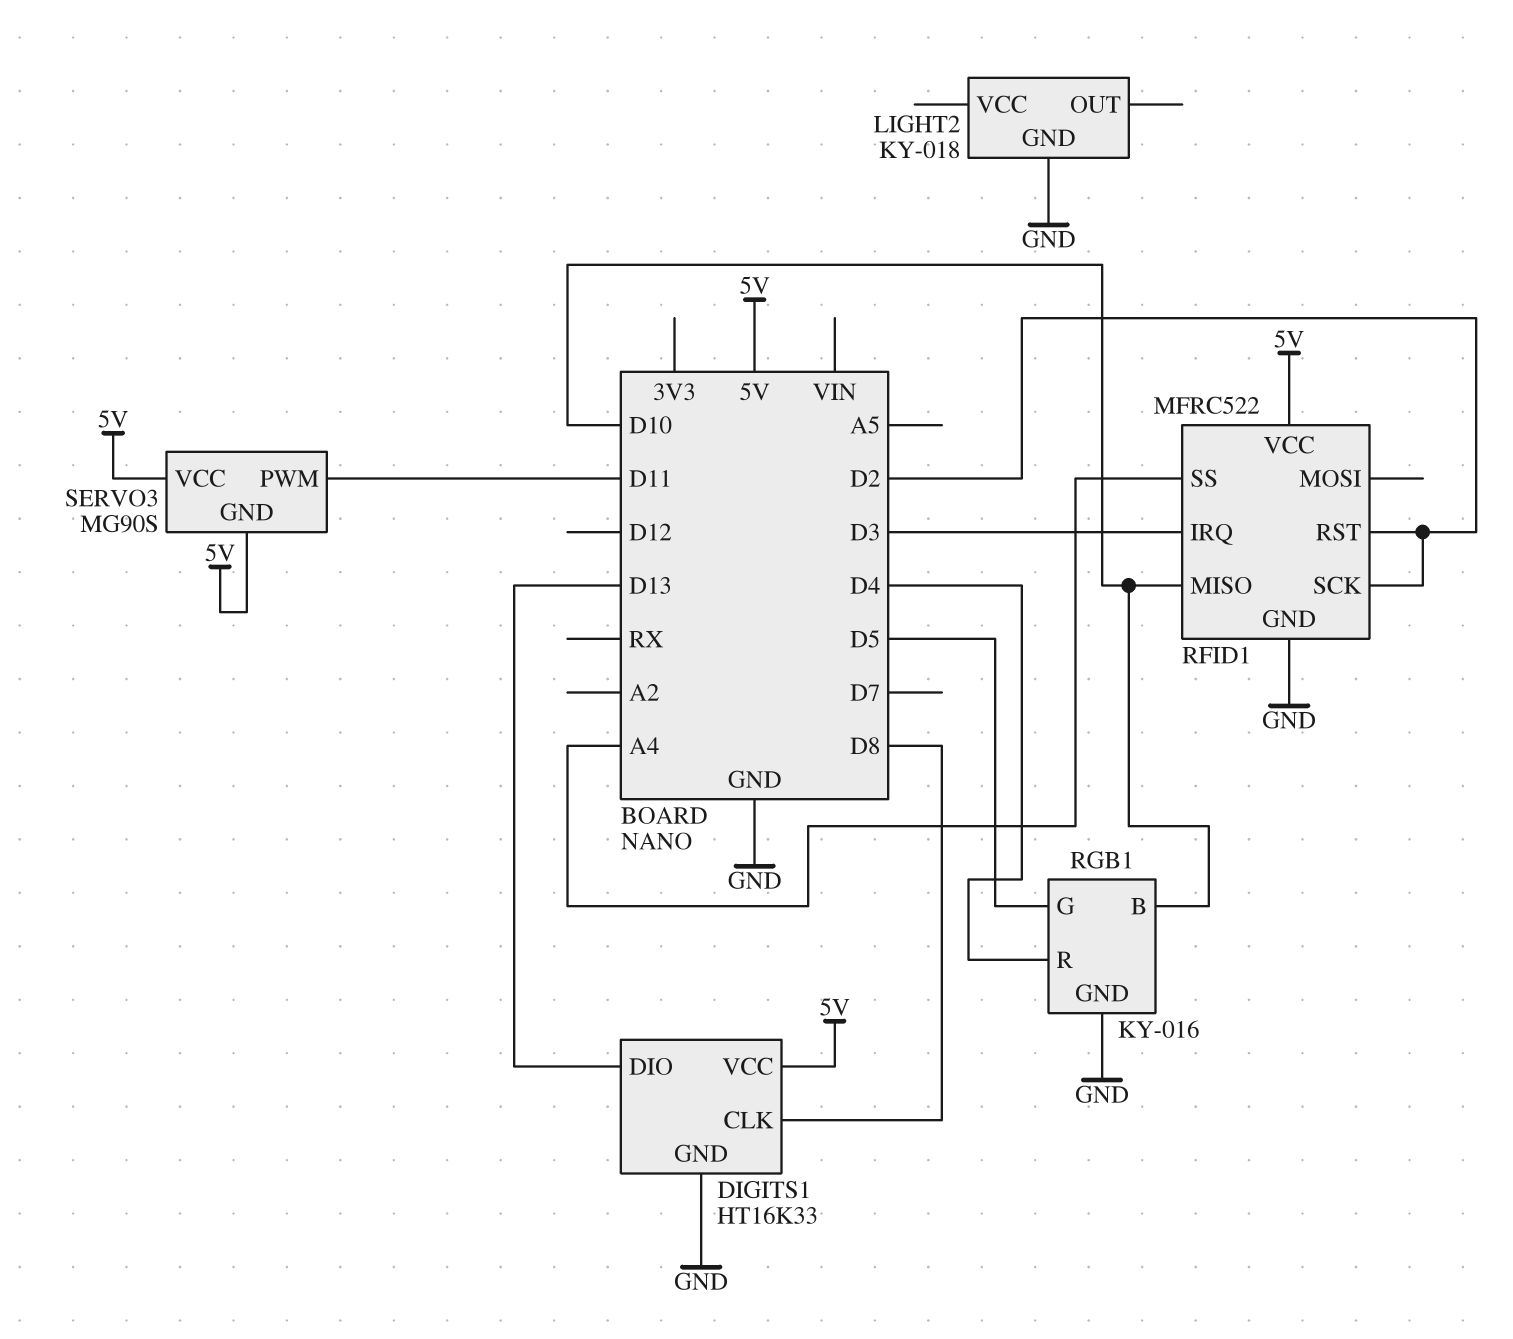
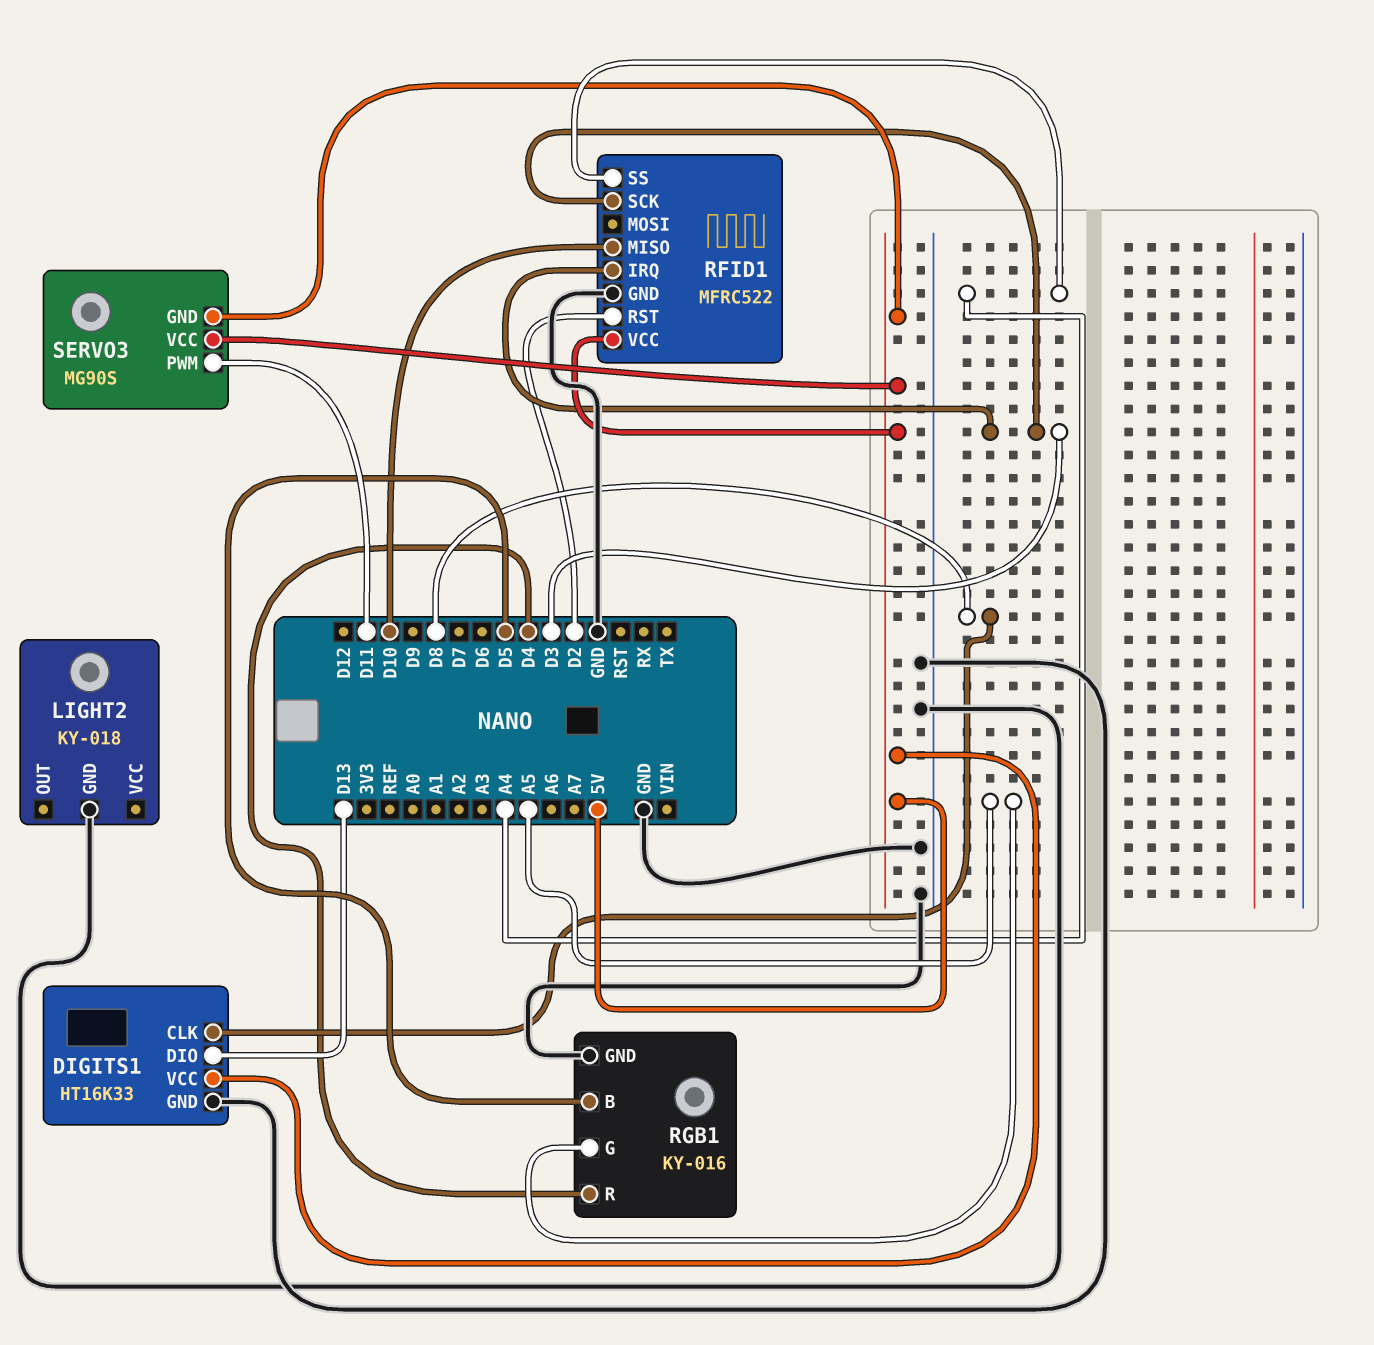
RFID1 pin SCK: D2 -> D3
RGB1 pin B: D10 -> D5
RGB1 pin G: D5 -> A5

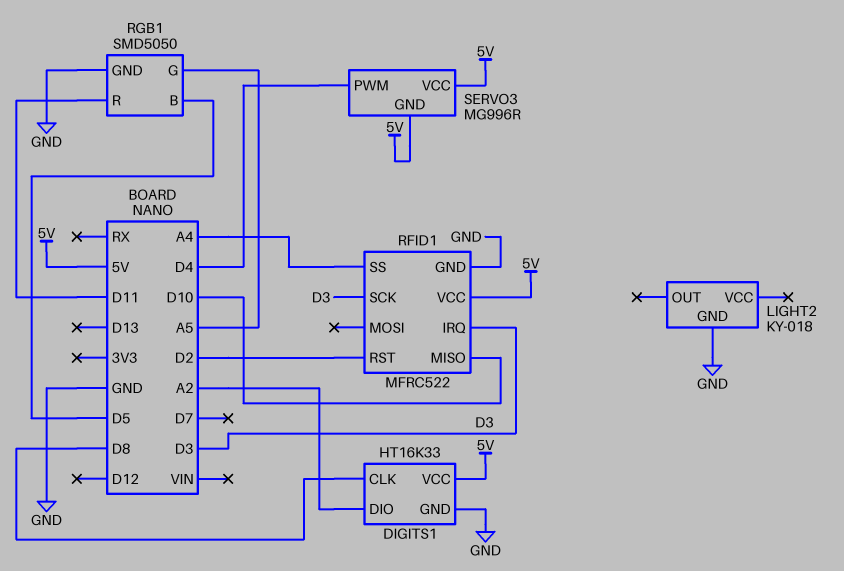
DIGITS1 pin DIO: D13 -> A2
RGB1: KY-016 -> SMD5050
RGB1 pin R: D4 -> D11
SERVO3: MG90S -> MG996R
SERVO3 pin PWM: D11 -> D4

